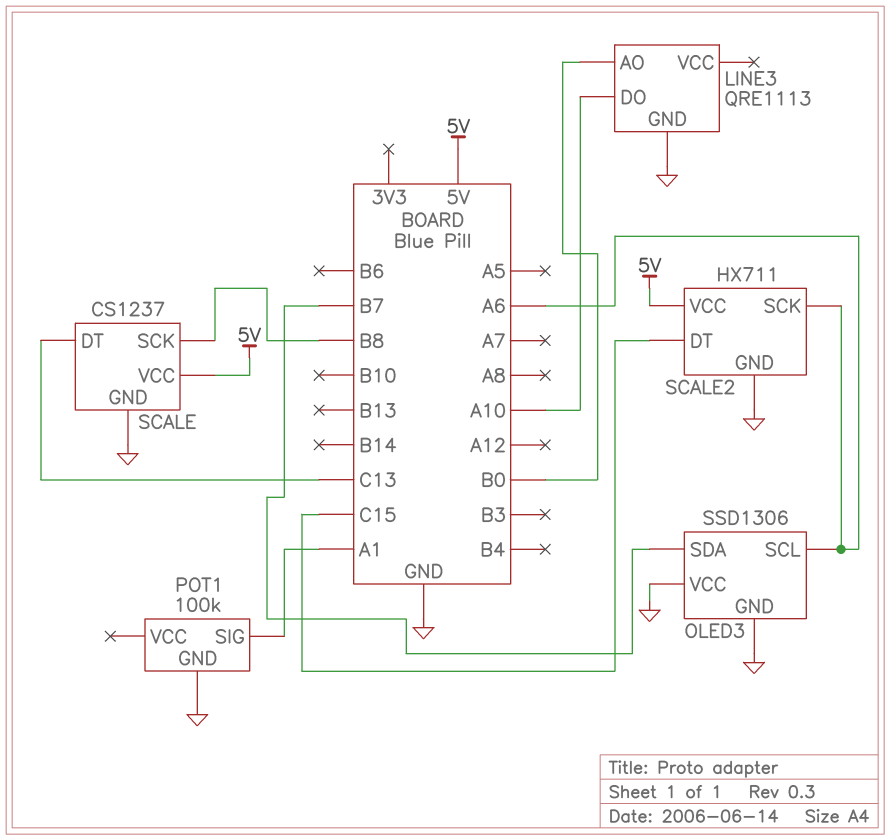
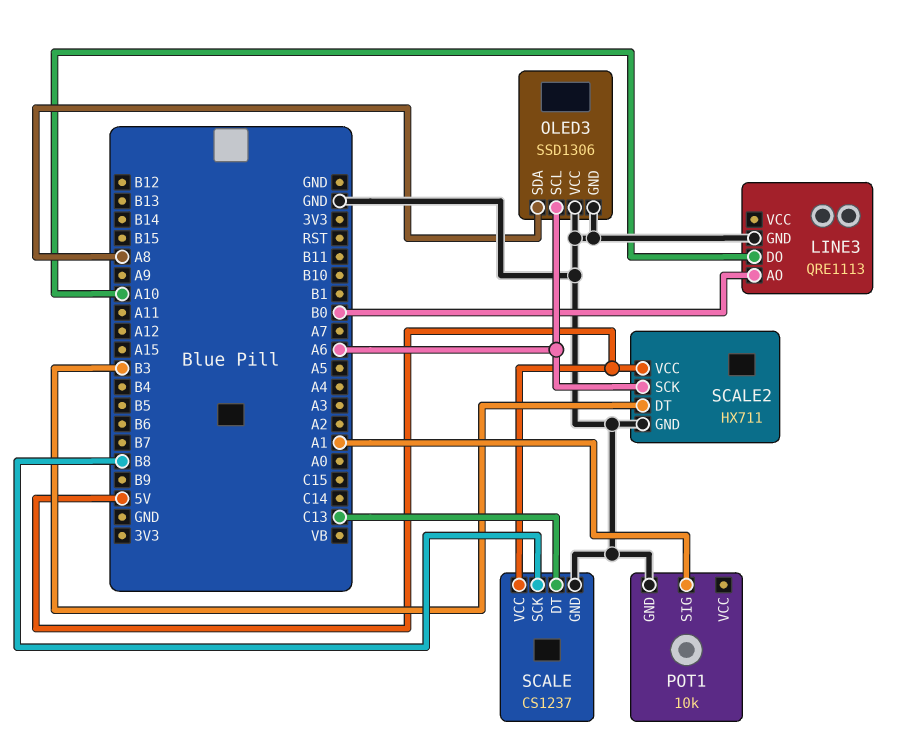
OLED3 pin SDA: B7 -> A8
POT1: 100k -> 10k
SCALE2 pin DT: C15 -> B3

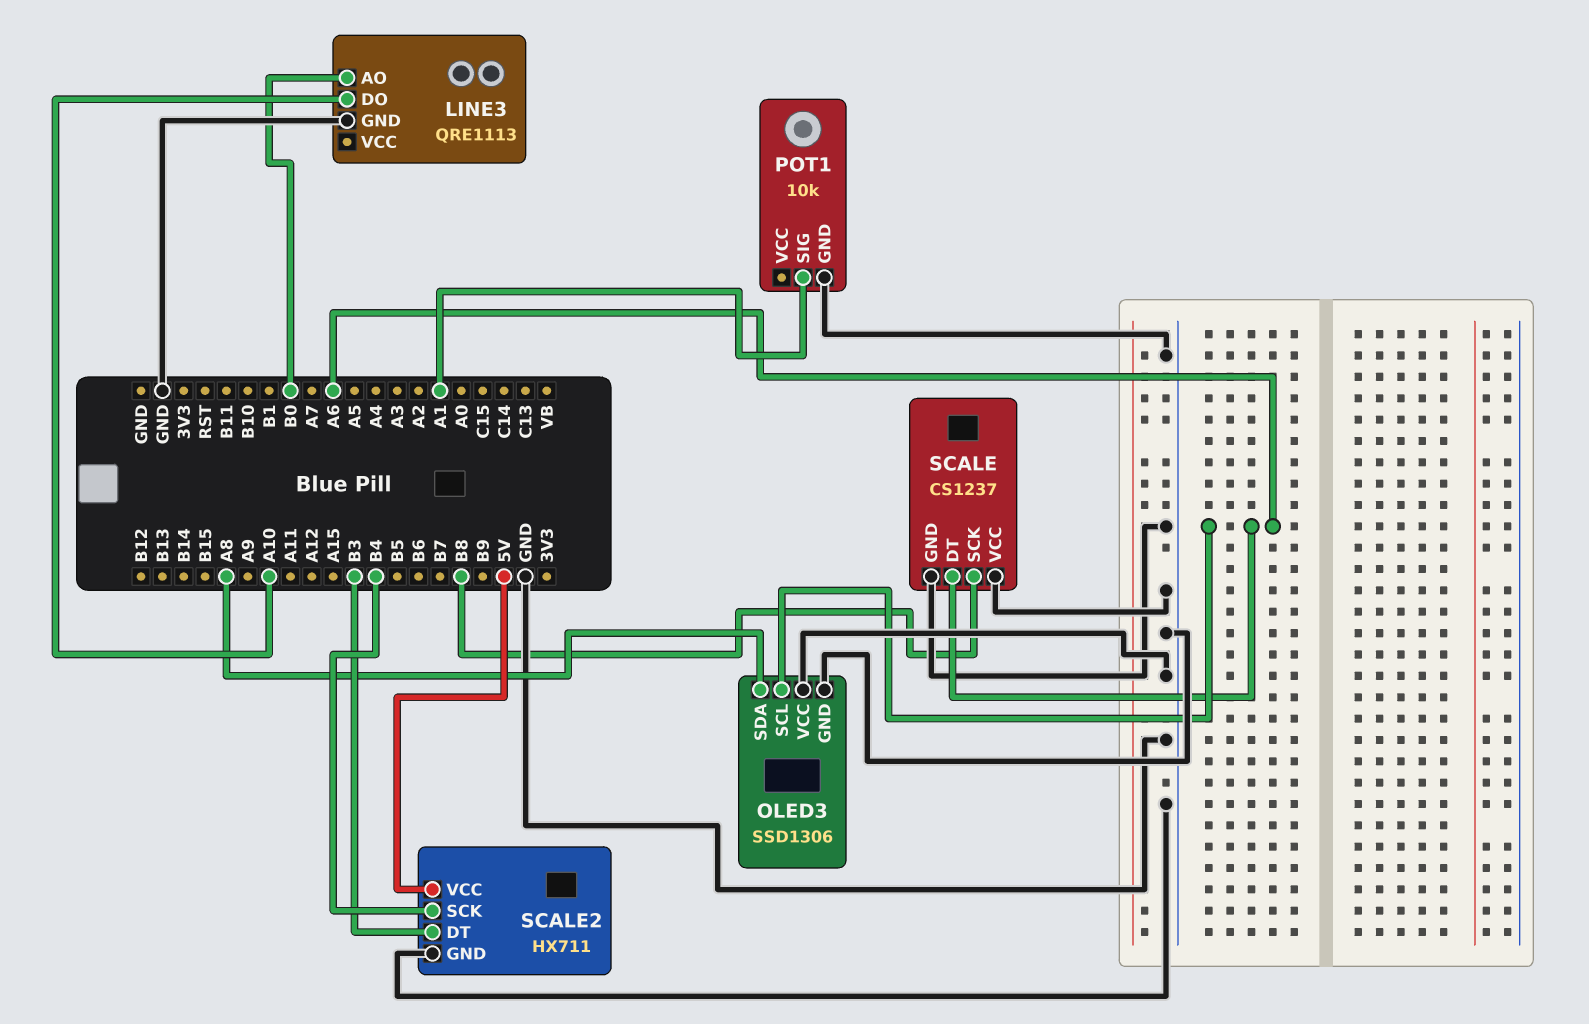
SCALE pin DT: C13 -> A6
SCALE pin VCC: 5V -> GND
SCALE2 pin SCK: A6 -> B4

